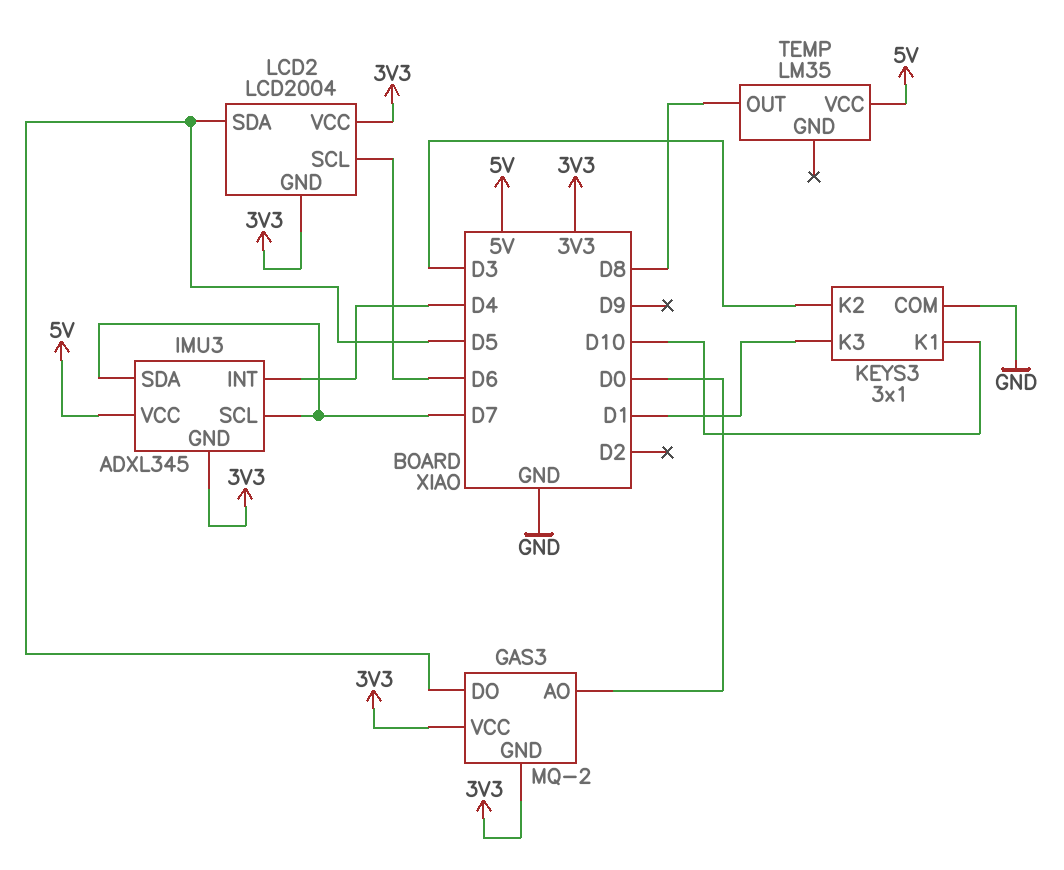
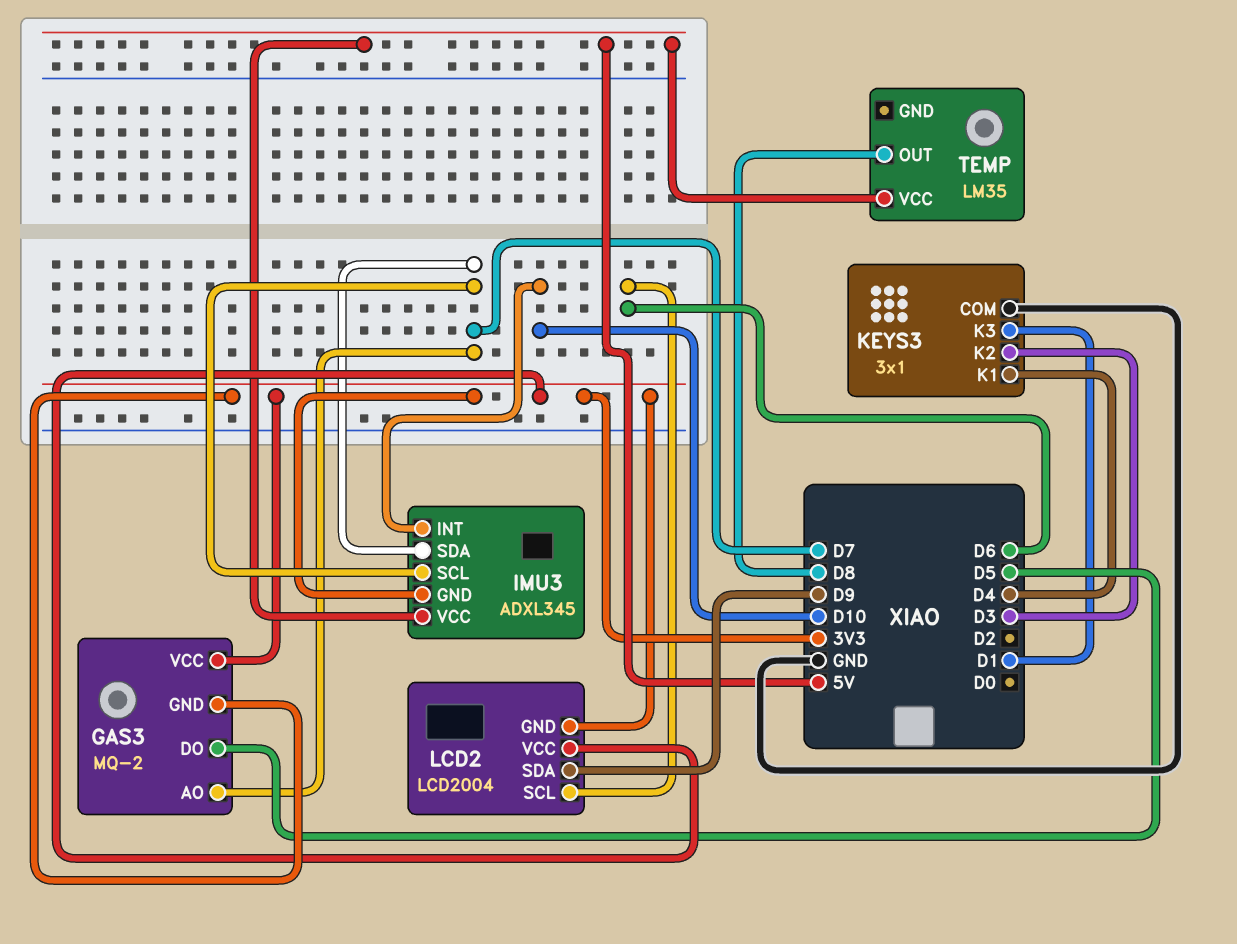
GAS3 pin AO: D0 -> D7
IMU3 pin INT: D4 -> D10
KEYS3 pin K1: D10 -> D4
LCD2 pin SDA: D5 -> D9

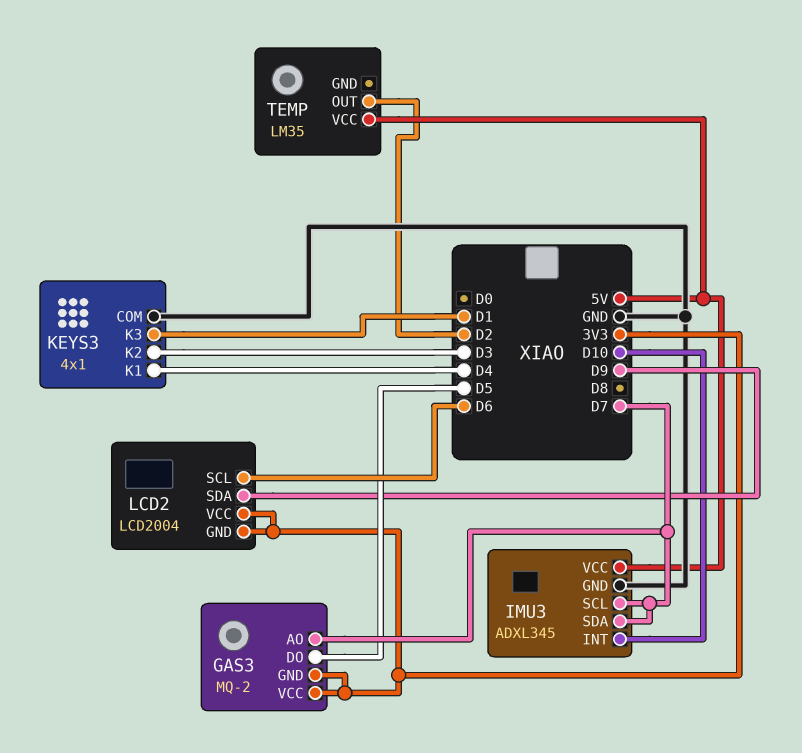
IMU3 pin GND: 3V3 -> GND
KEYS3: 3x1 -> 4x1
TEMP pin OUT: D8 -> D2

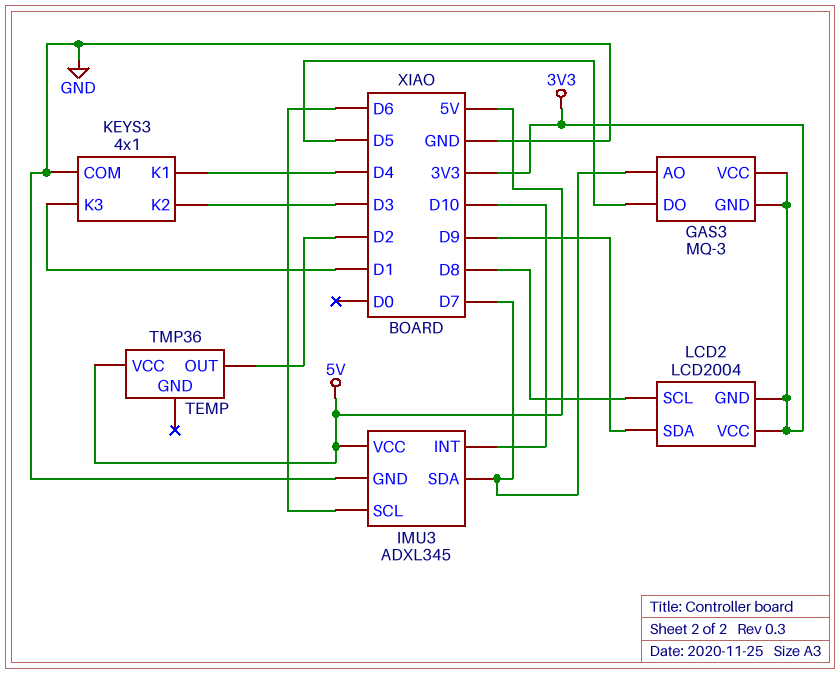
GAS3: MQ-2 -> MQ-3
IMU3 pin SCL: D7 -> D6
LCD2 pin SCL: D6 -> D8
TEMP: LM35 -> TMP36

